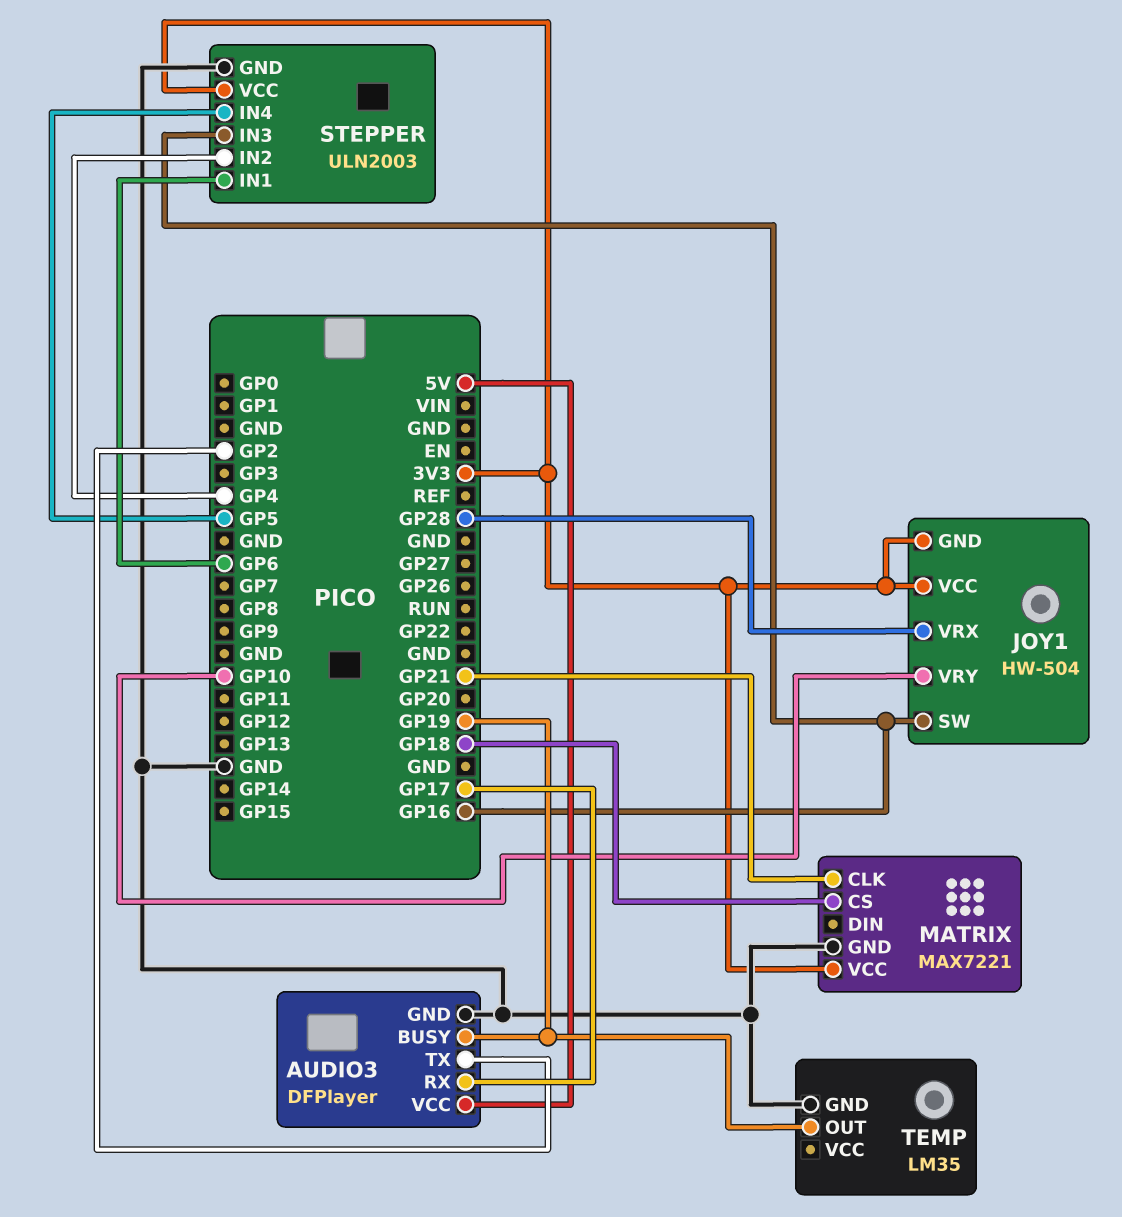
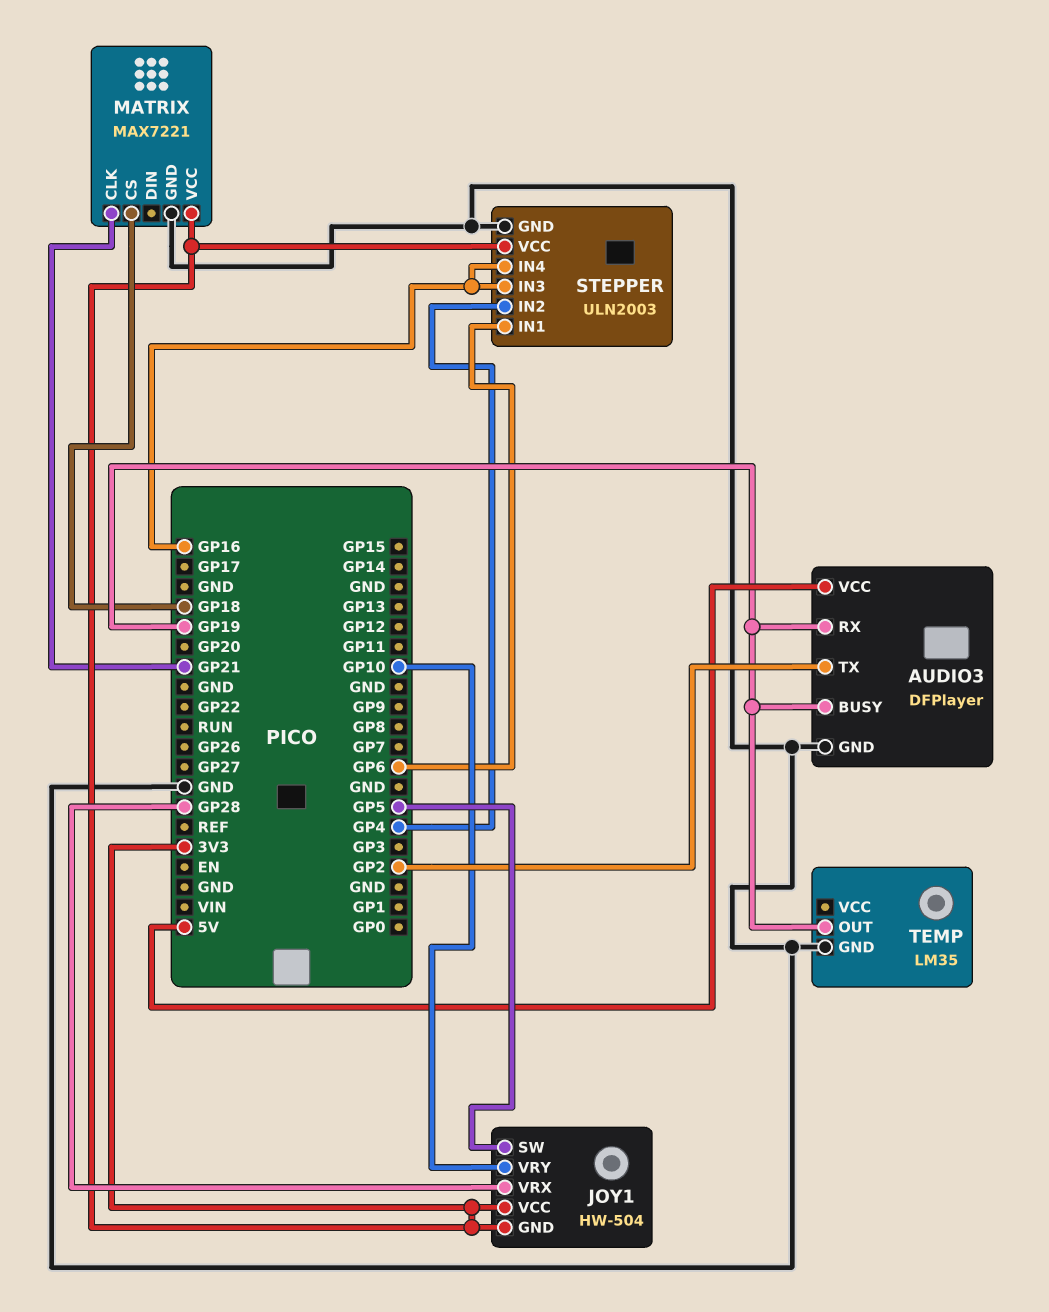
AUDIO3 pin RX: GP17 -> GP19
JOY1 pin SW: GP16 -> GP5
STEPPER pin IN4: GP5 -> GP16

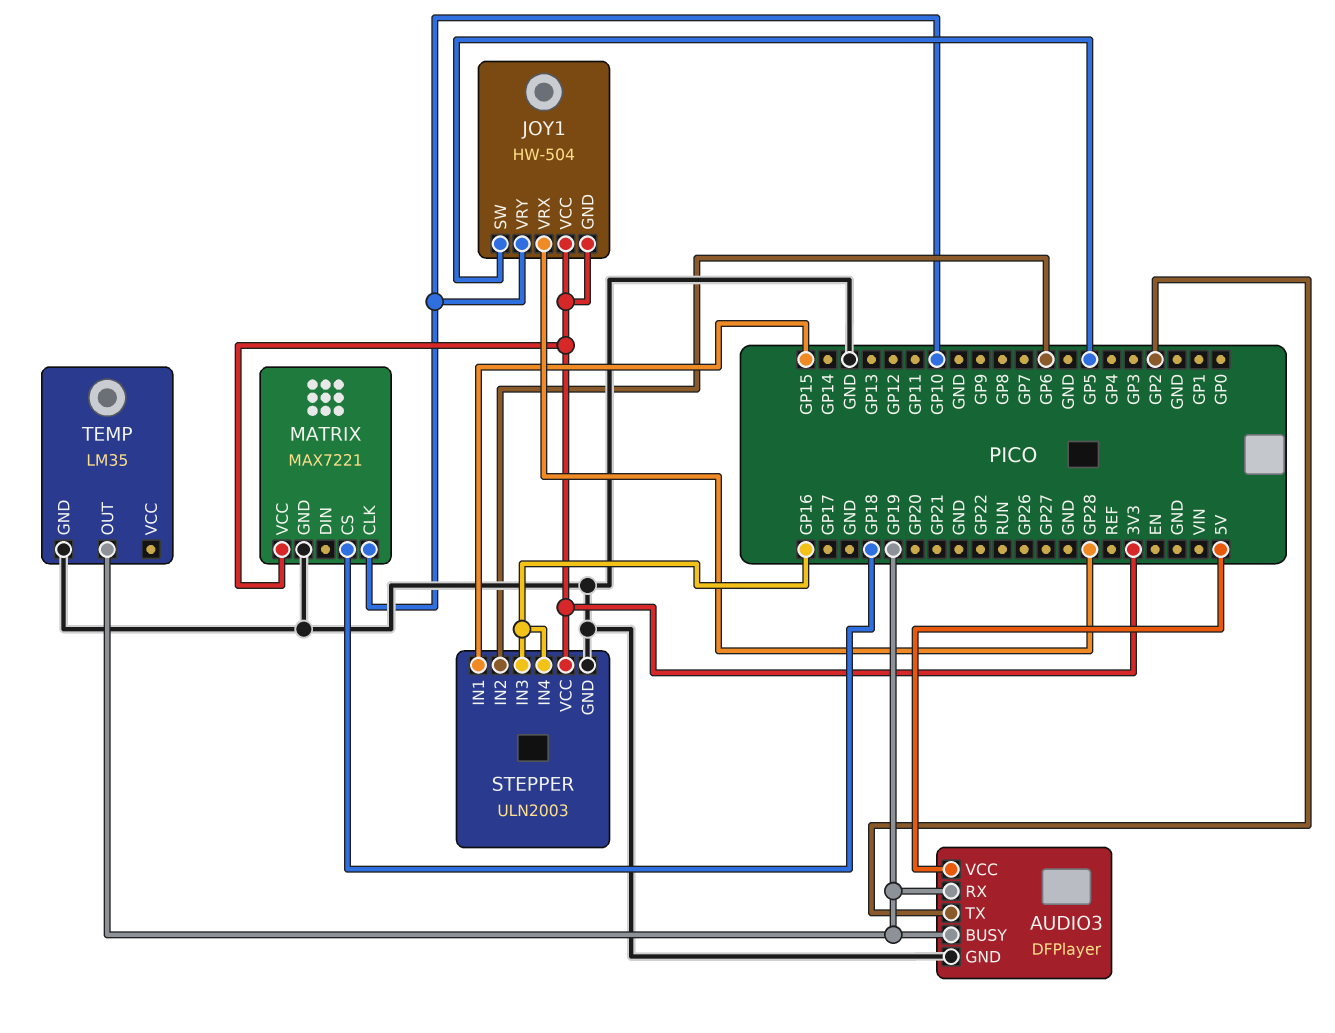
MATRIX pin CLK: GP21 -> GP10
STEPPER pin IN1: GP6 -> GP15
STEPPER pin IN2: GP4 -> GP6

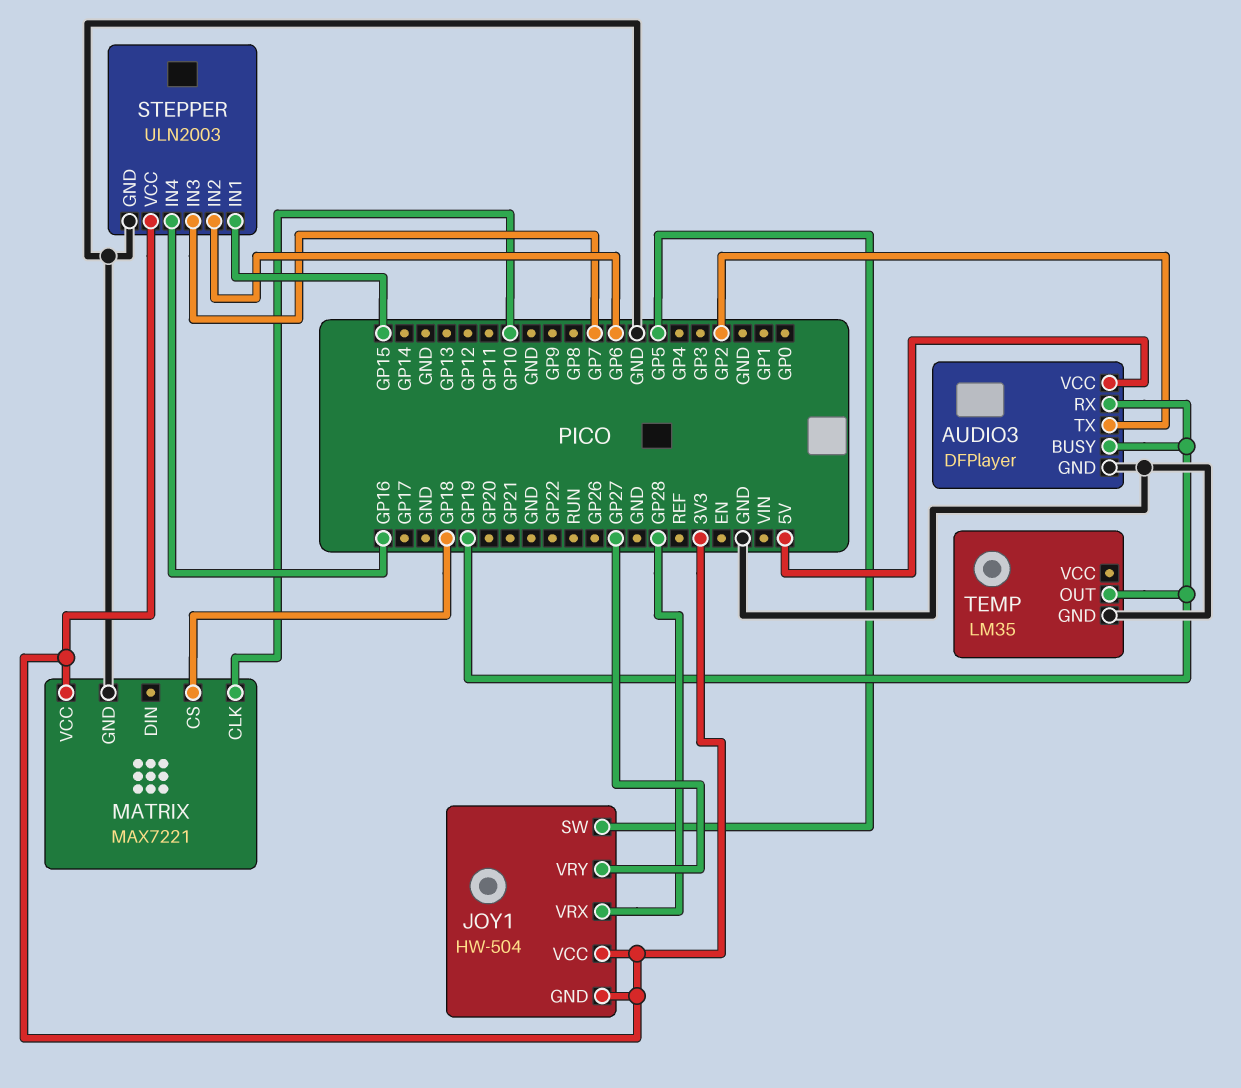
JOY1 pin VRY: GP10 -> GP27
STEPPER pin IN3: GP16 -> GP7

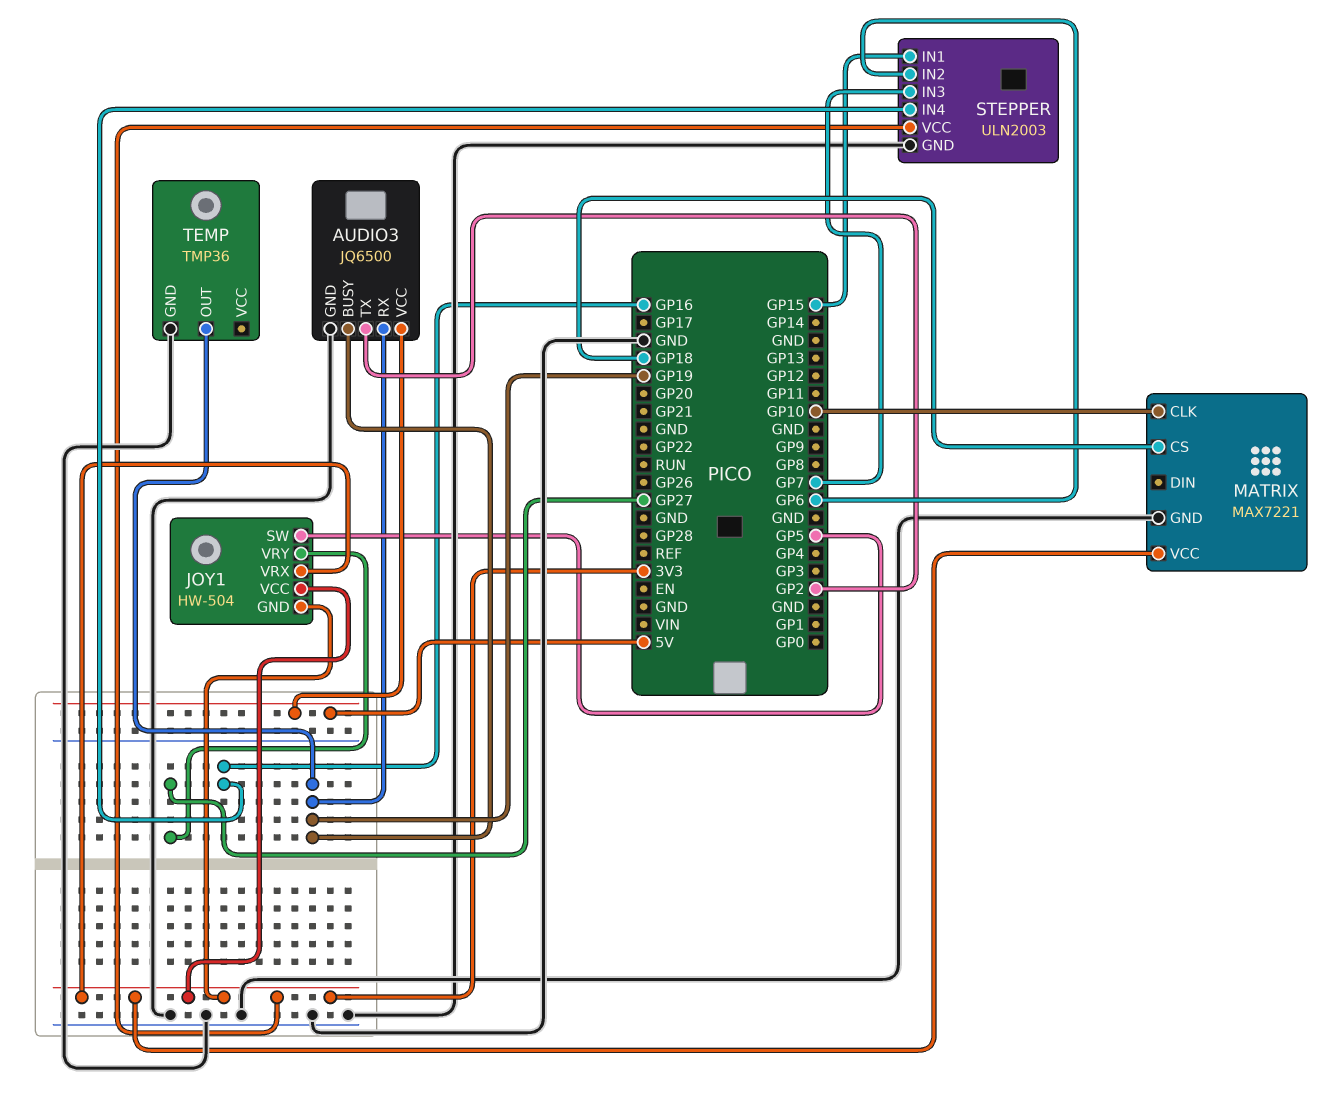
AUDIO3: DFPlayer -> JQ6500
JOY1 pin VRX: GP28 -> 3V3
TEMP: LM35 -> TMP36

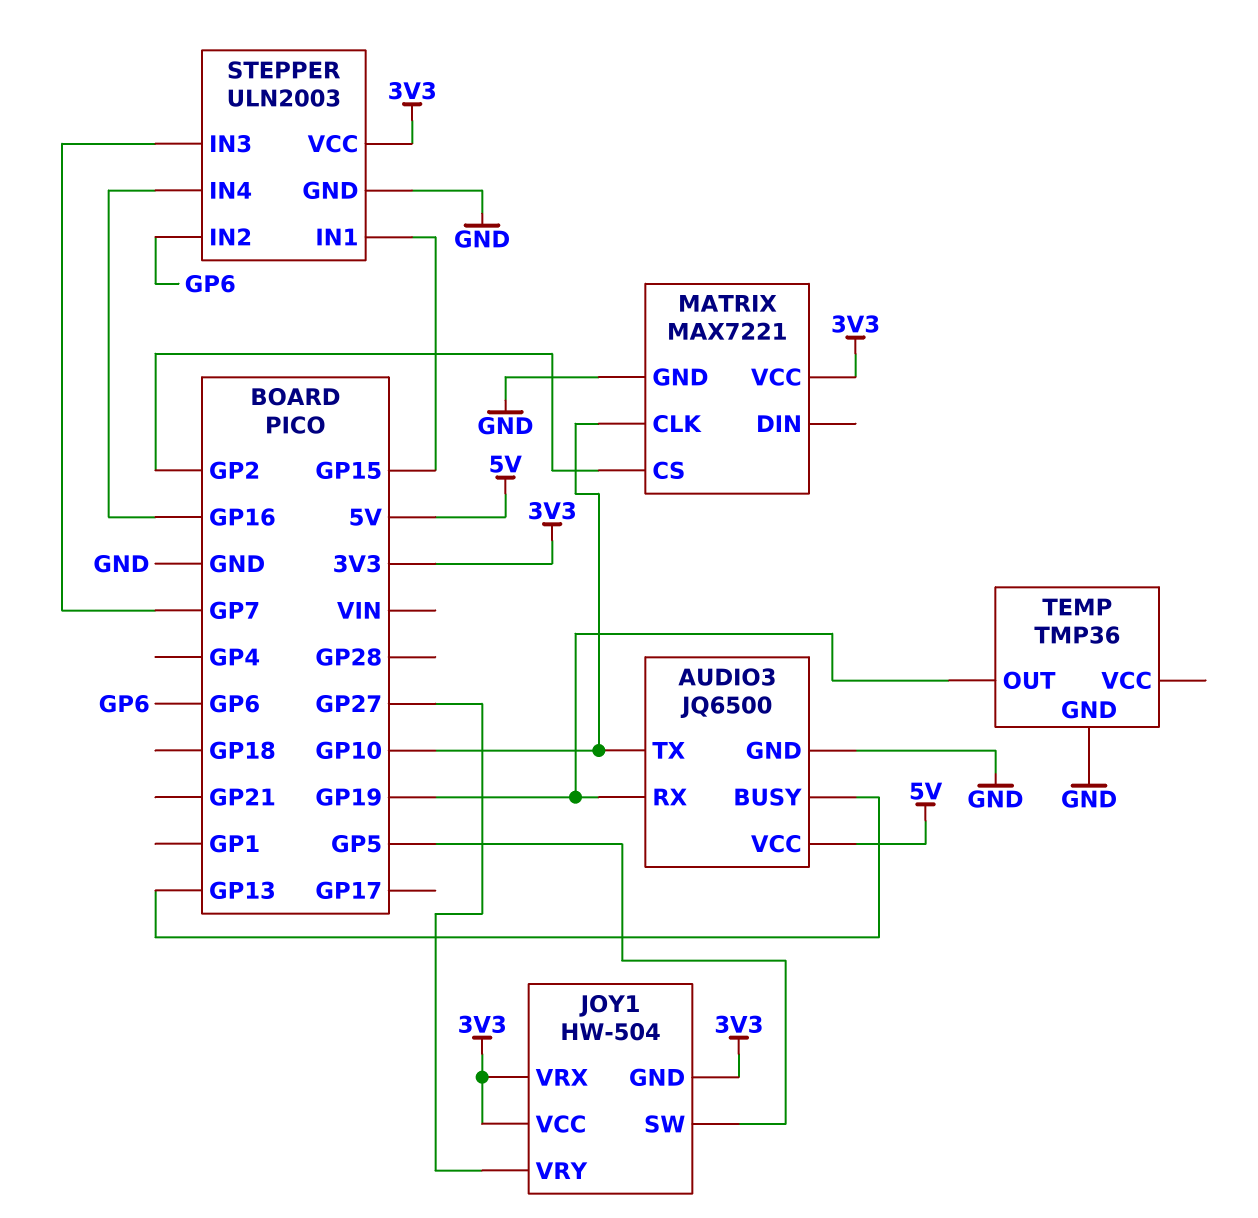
AUDIO3 pin BUSY: GP19 -> GP13
AUDIO3 pin TX: GP2 -> GP10
MATRIX pin CS: GP18 -> GP2

